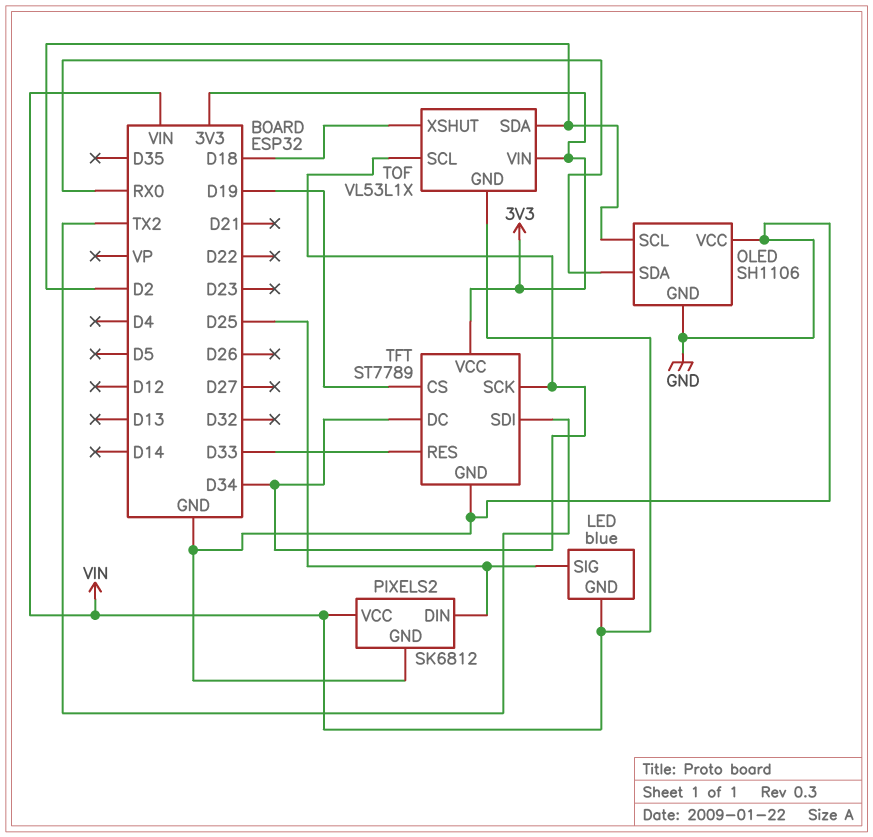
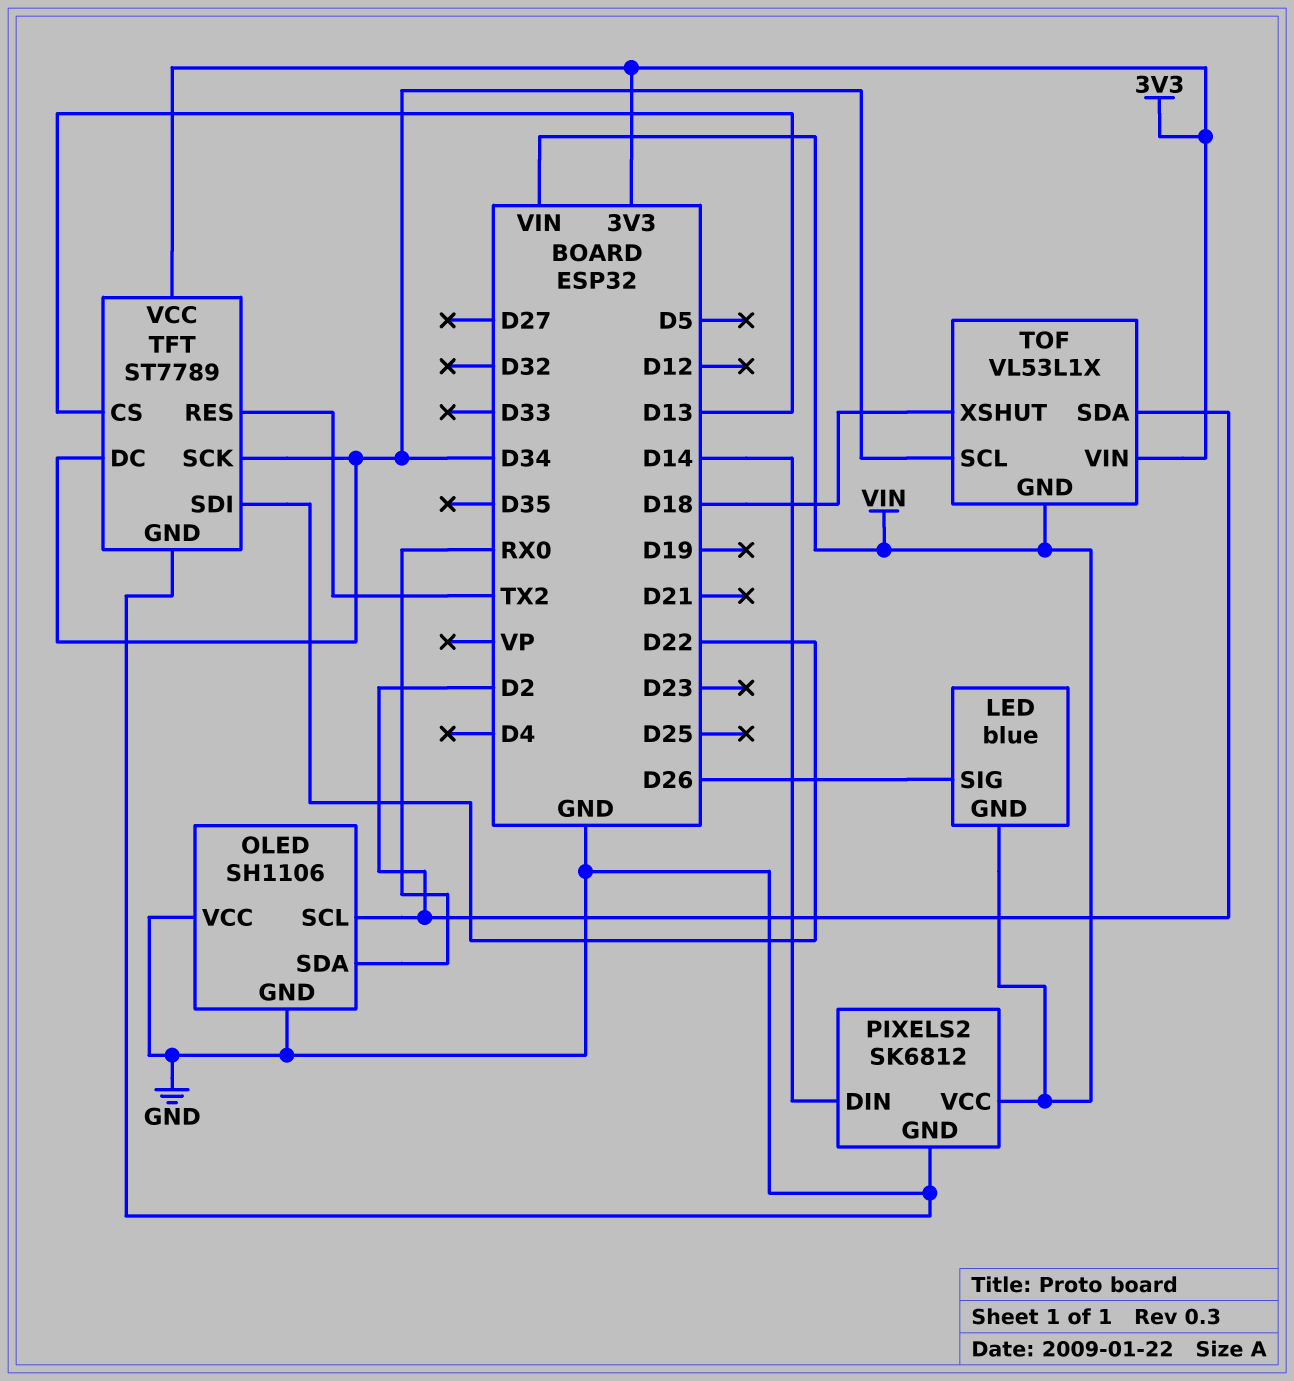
LED pin SIG: D25 -> D26
PIXELS2 pin DIN: D25 -> D14
TFT pin CS: D19 -> D13
TFT pin RES: D33 -> TX2
TFT pin SDI: TX2 -> D22

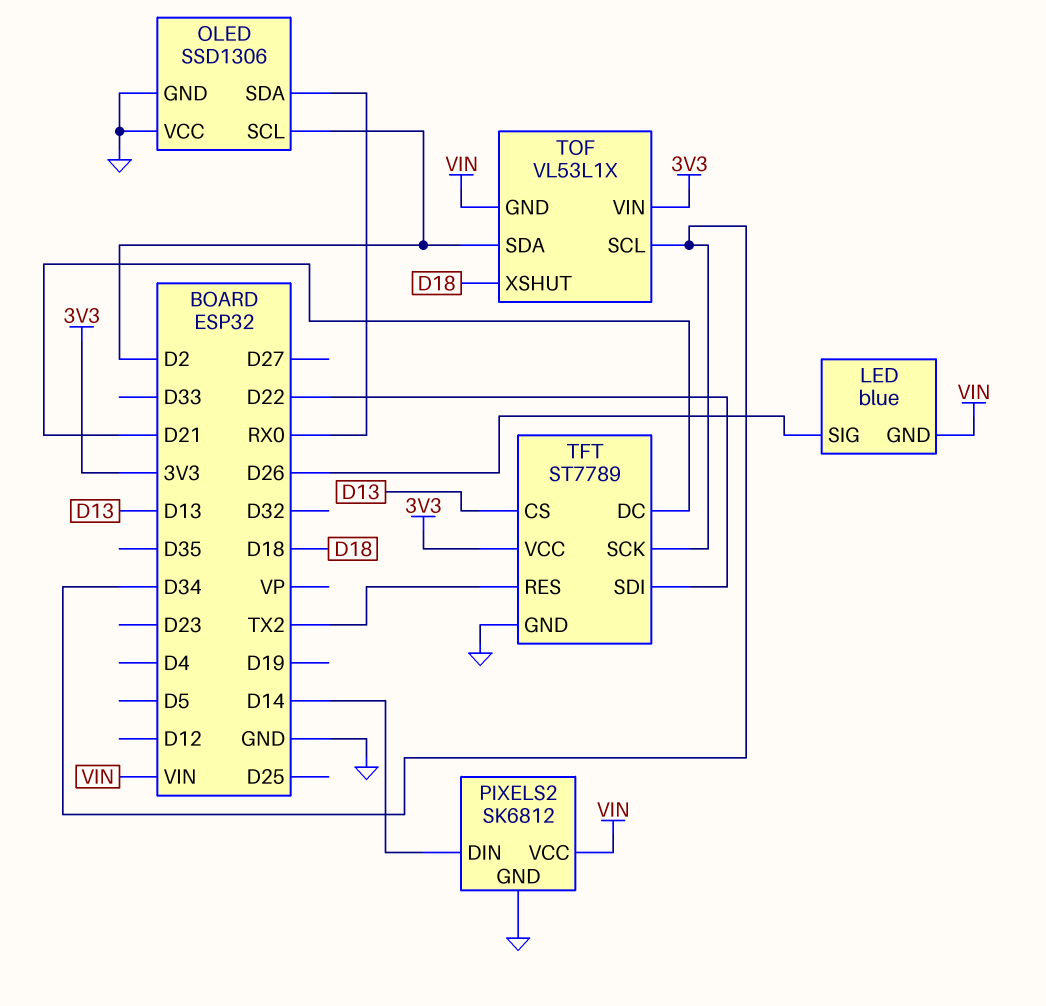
OLED: SH1106 -> SSD1306
TFT pin DC: D34 -> D21

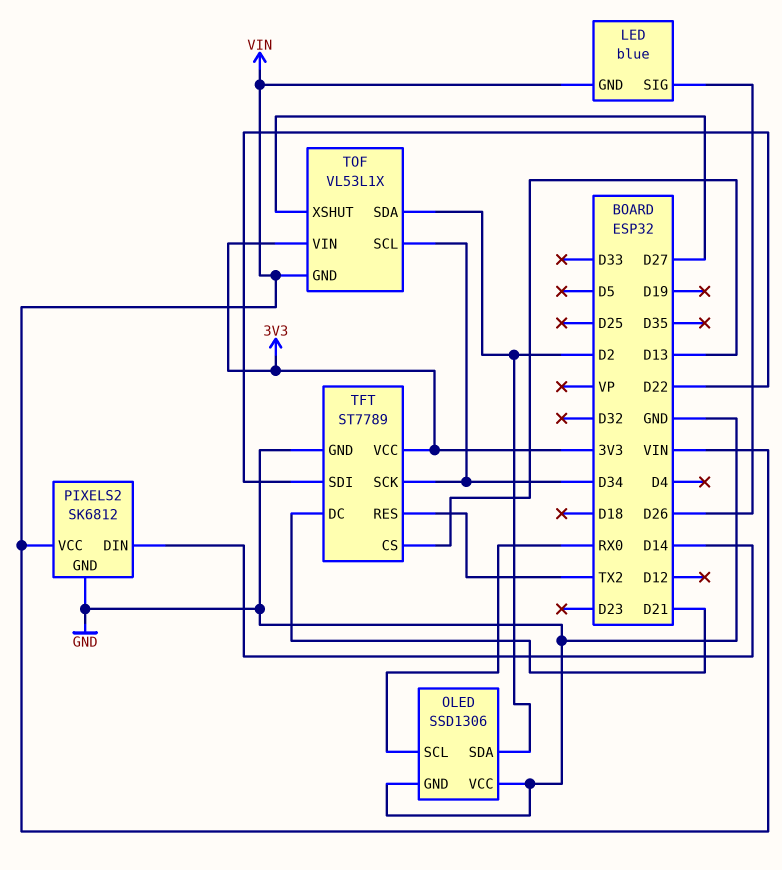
OLED pin SCL: D2 -> RX0
OLED pin SDA: RX0 -> D2
TOF pin XSHUT: D18 -> D27

